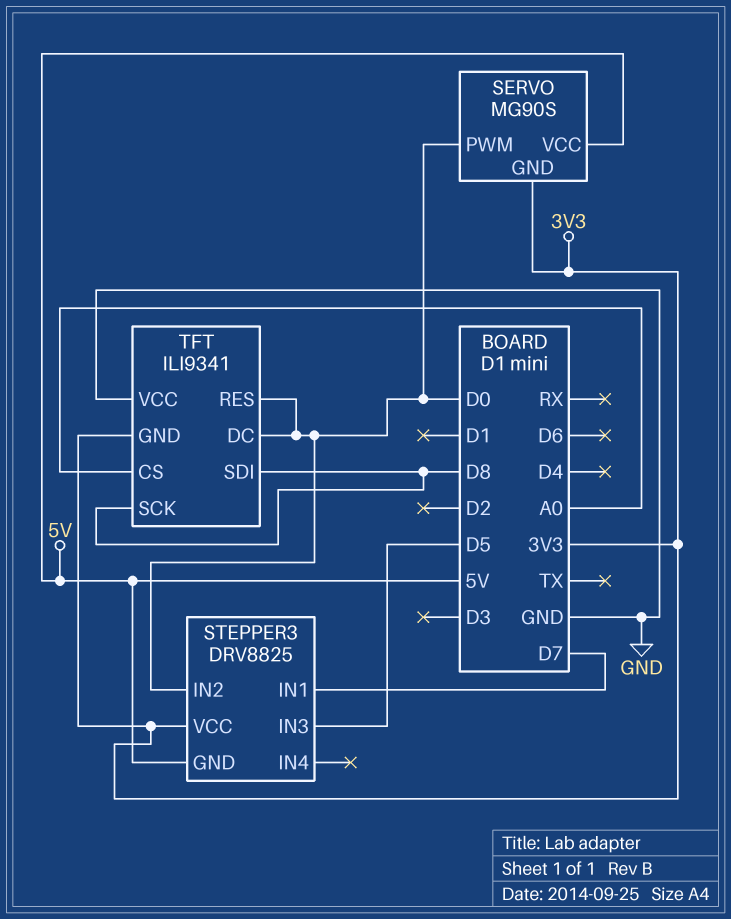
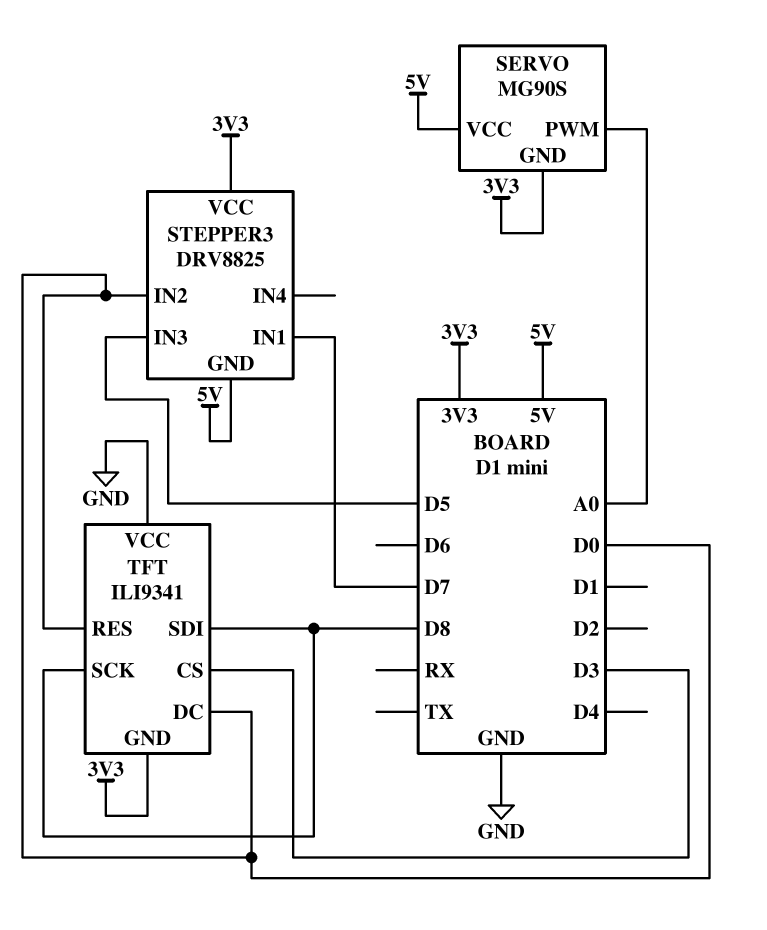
SERVO pin PWM: D0 -> A0
TFT pin CS: A0 -> D3

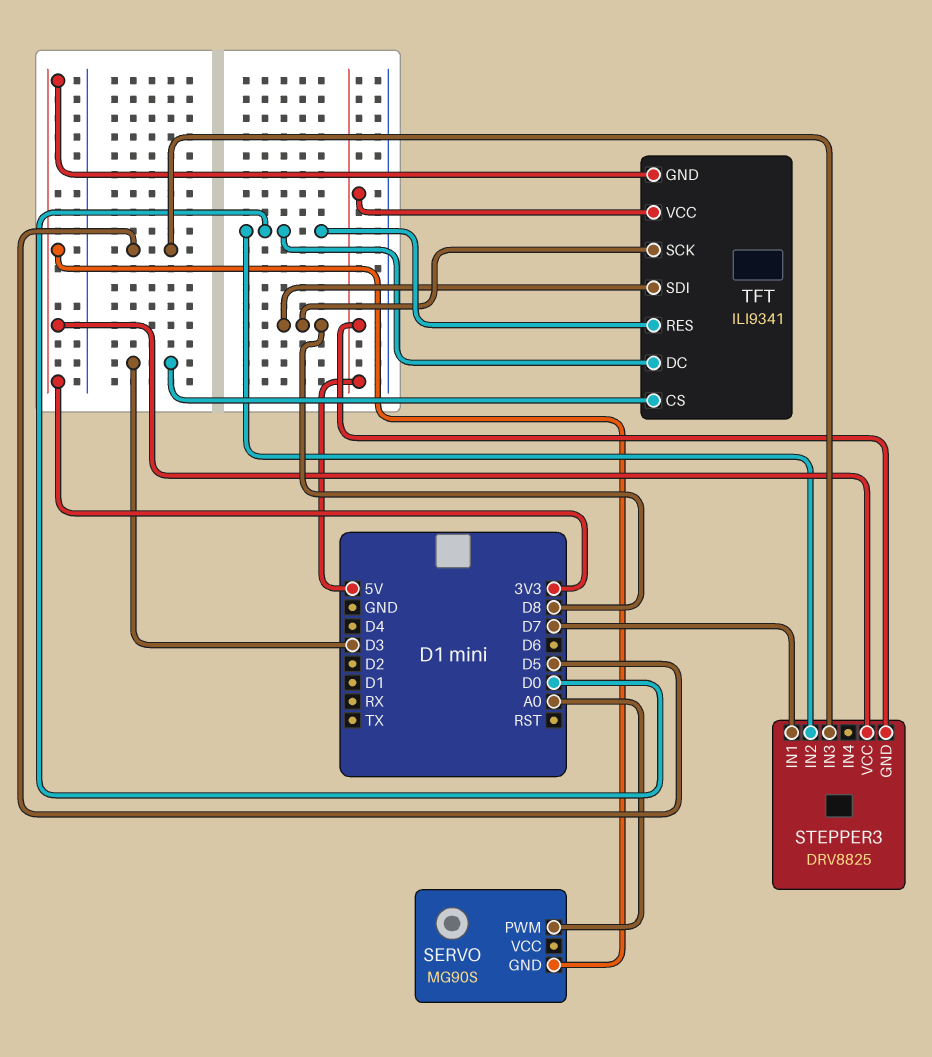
SERVO pin VCC: 5V -> none
TFT pin VCC: GND -> 5V

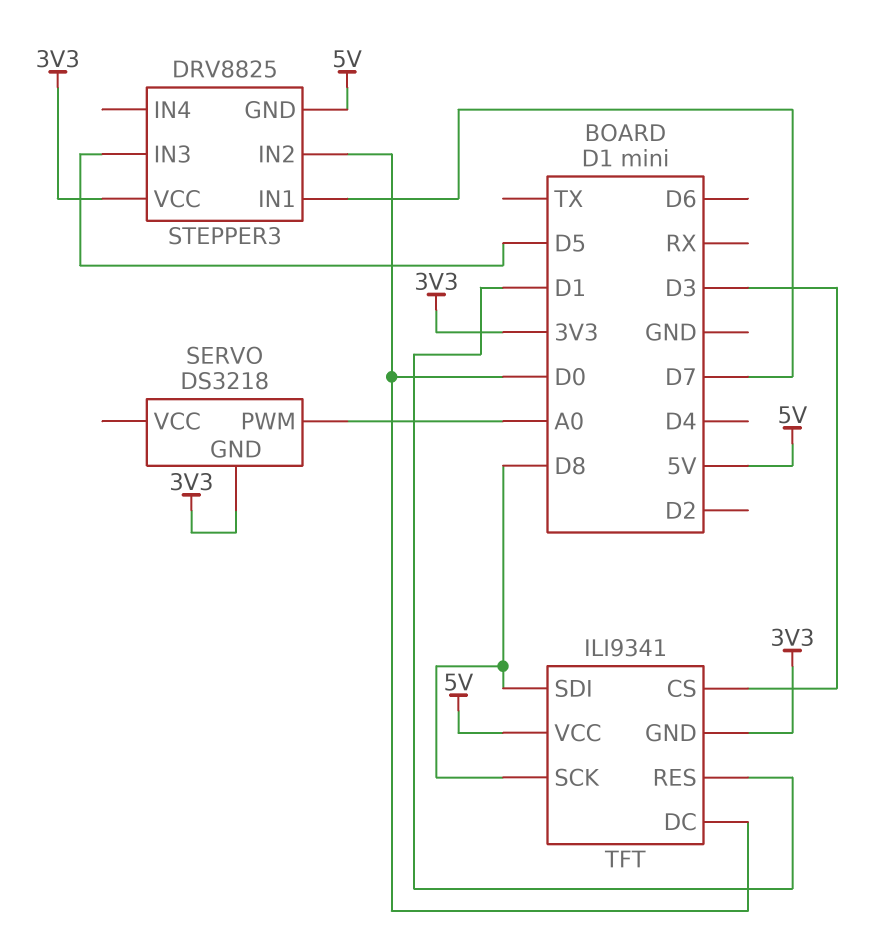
SERVO: MG90S -> DS3218
TFT pin RES: D0 -> D1

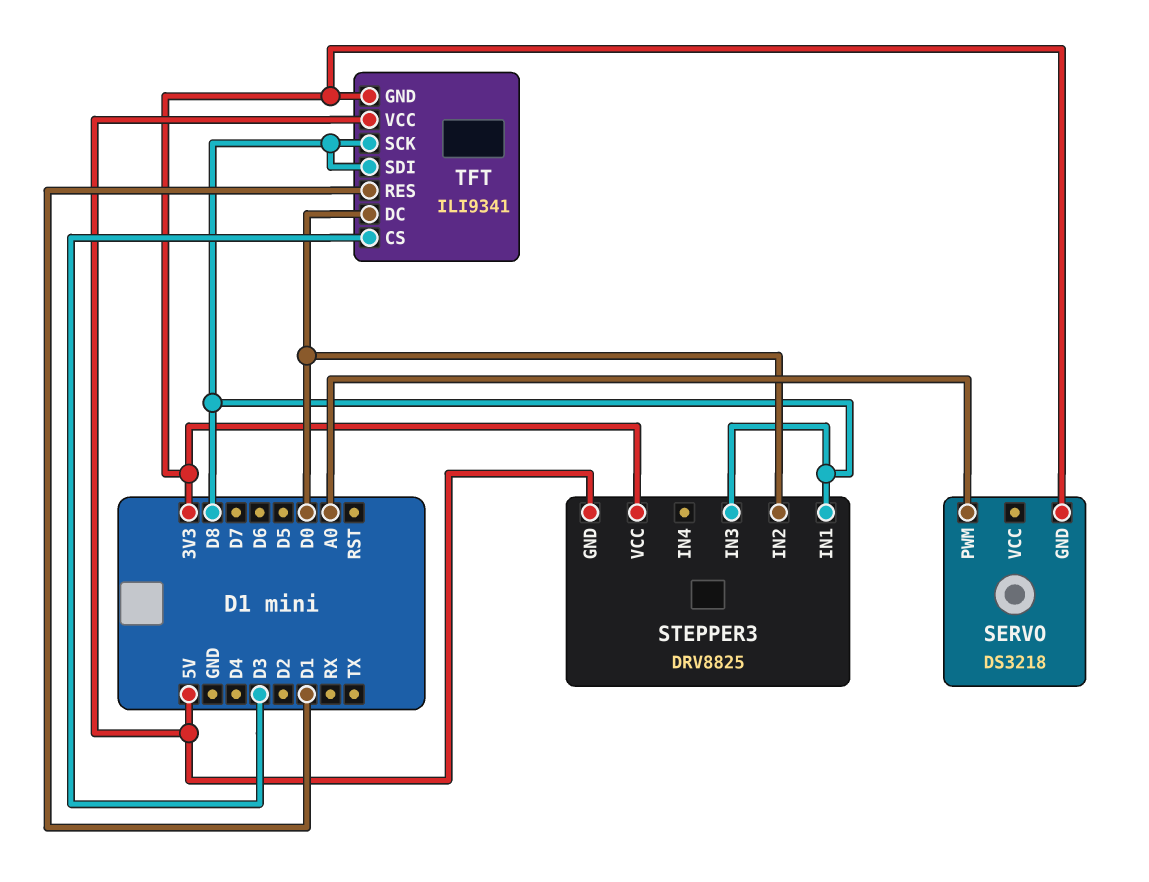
STEPPER3 pin IN1: D7 -> D8
STEPPER3 pin IN3: D5 -> D8

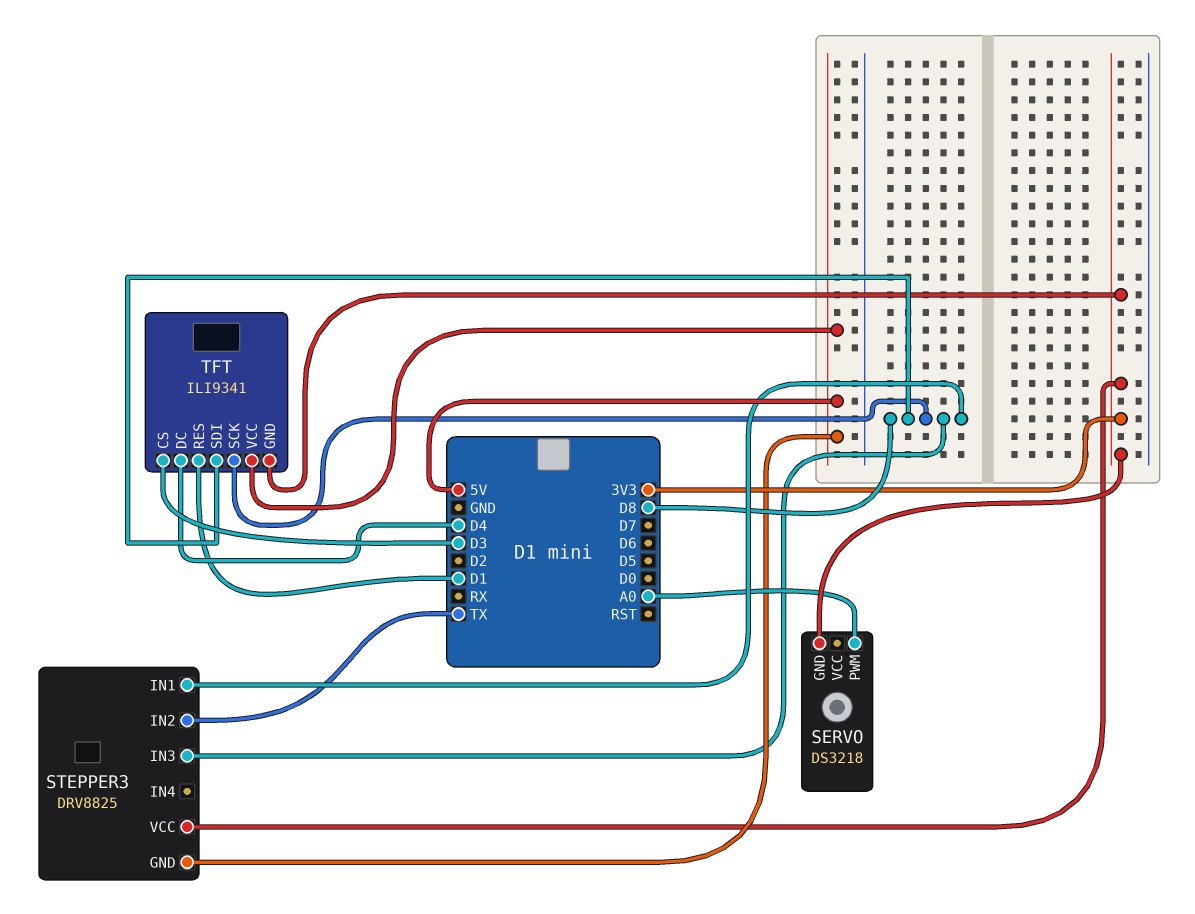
STEPPER3 pin IN2: D0 -> TX
TFT pin DC: D0 -> D4

